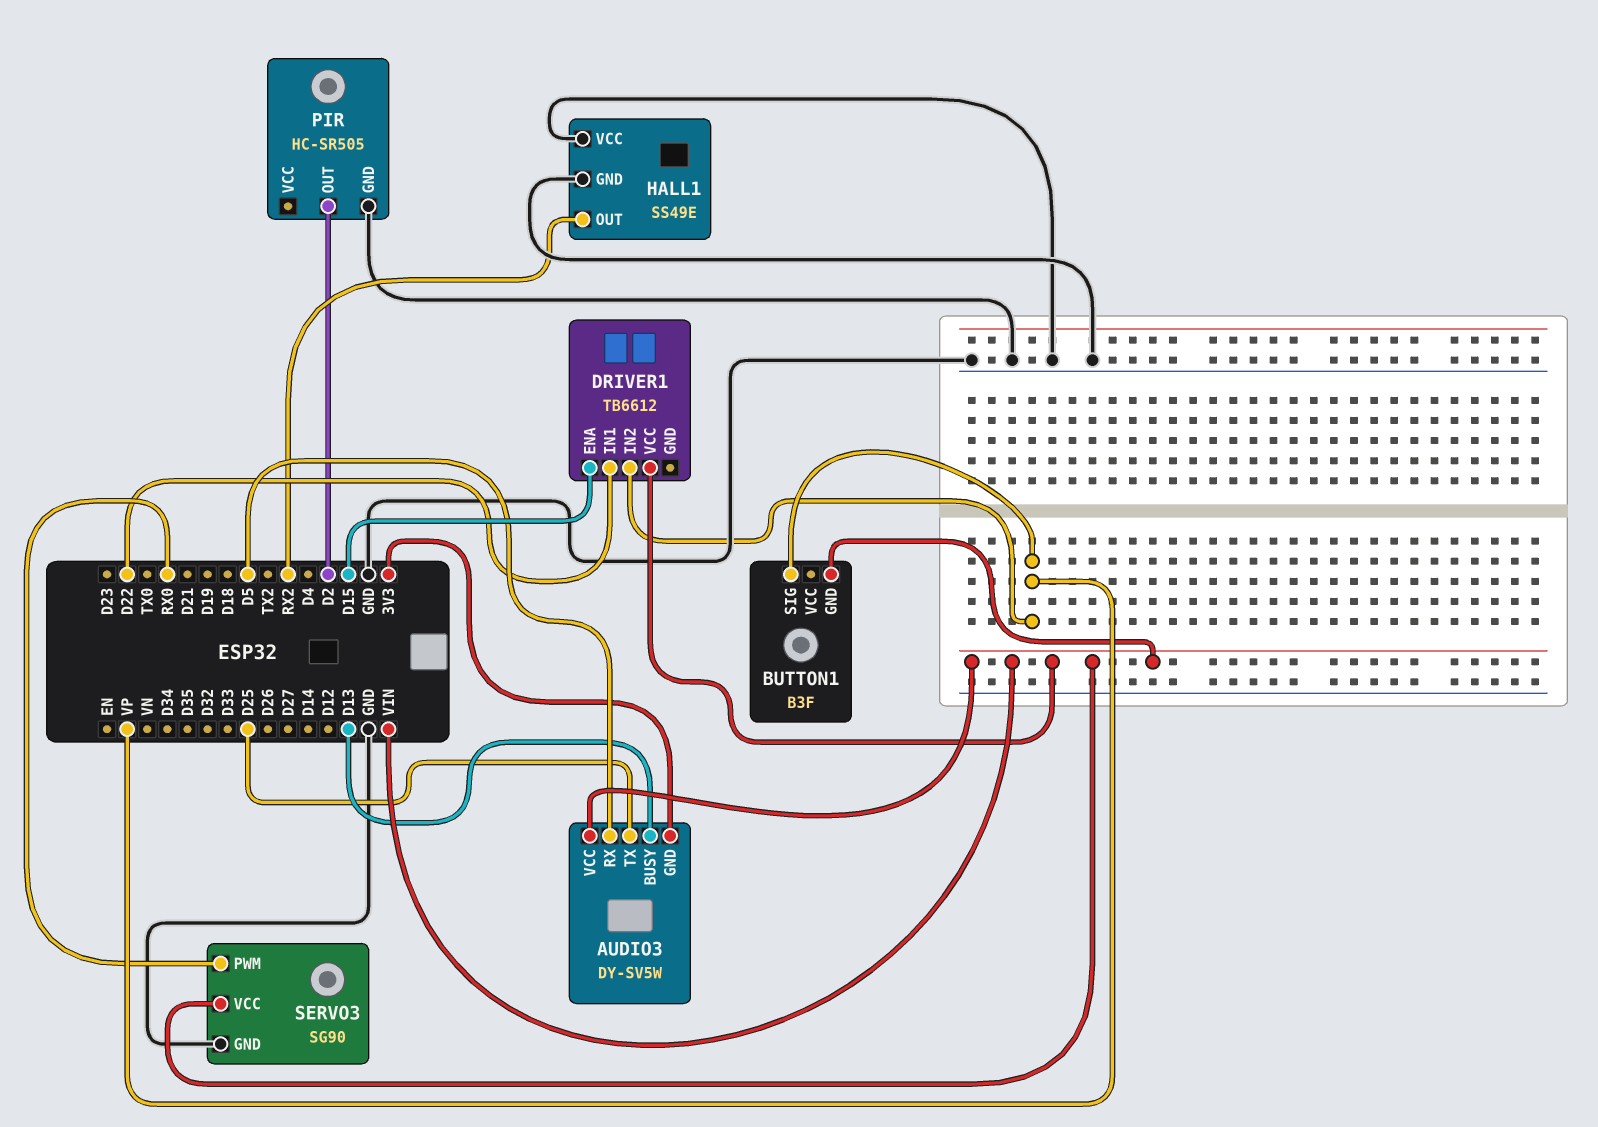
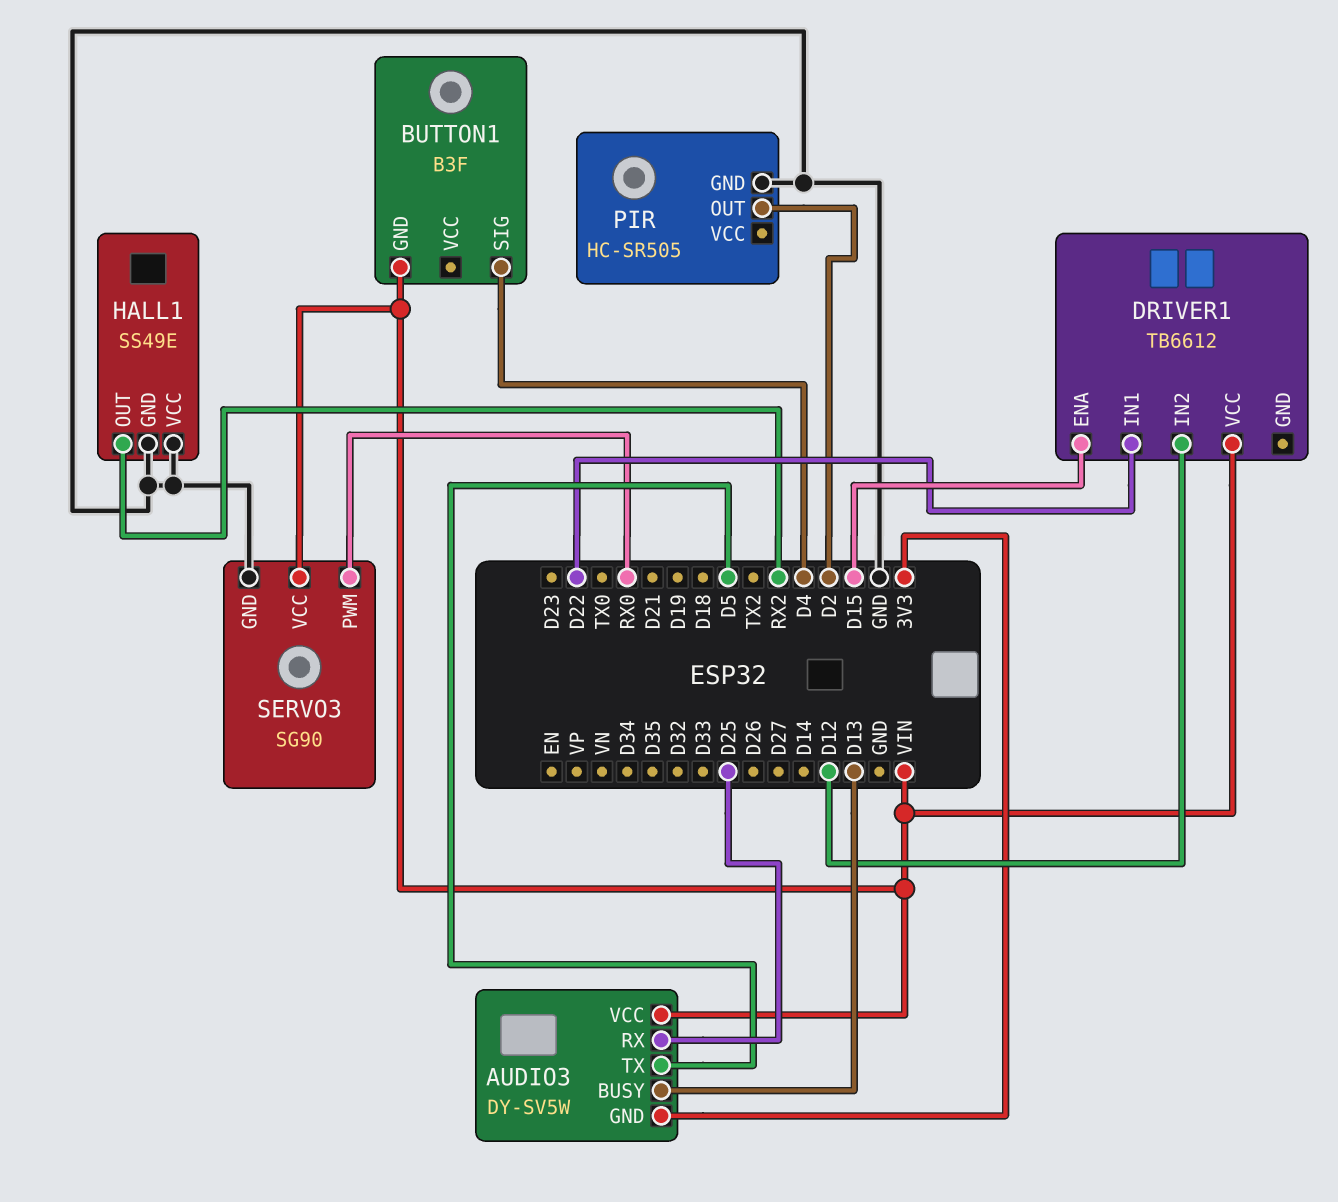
AUDIO3 pin RX: D5 -> D25
AUDIO3 pin TX: D25 -> D5
BUTTON1 pin SIG: VP -> D4
DRIVER1 pin IN2: VP -> D12

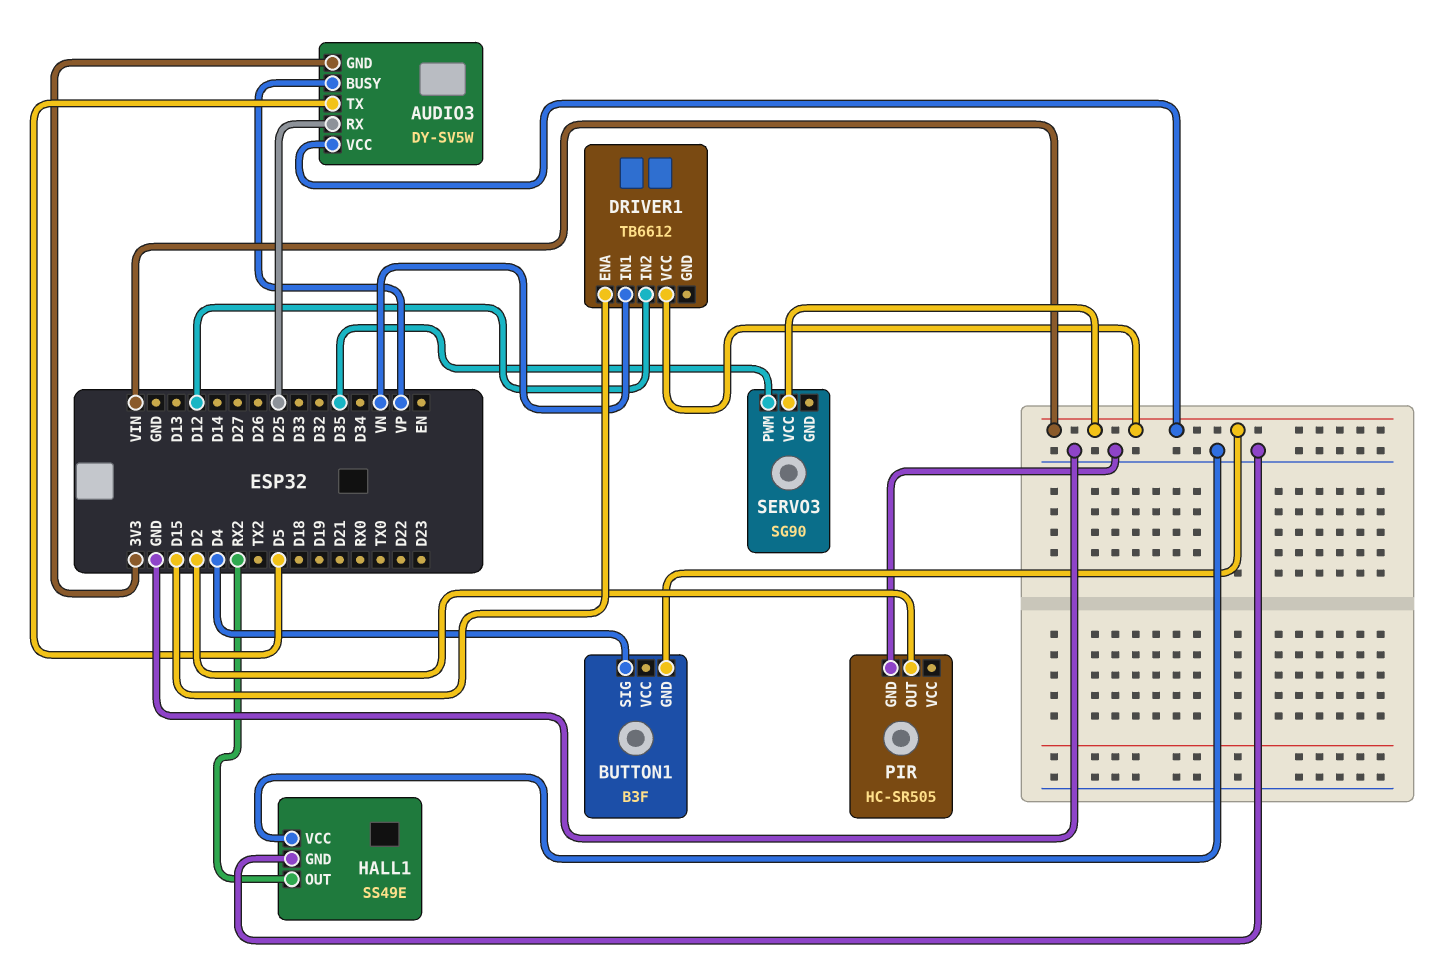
AUDIO3 pin BUSY: D13 -> VP
DRIVER1 pin IN1: D22 -> VN
SERVO3 pin GND: GND -> none
SERVO3 pin PWM: RX0 -> D35

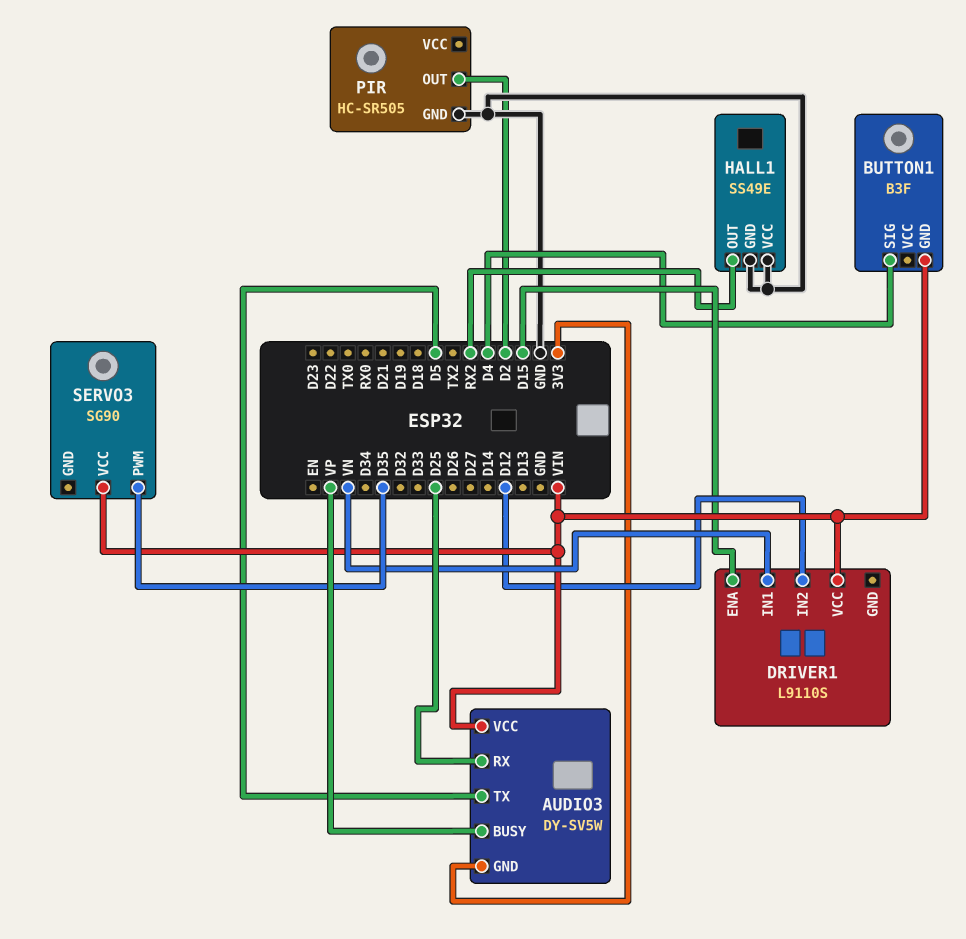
DRIVER1: TB6612 -> L9110S

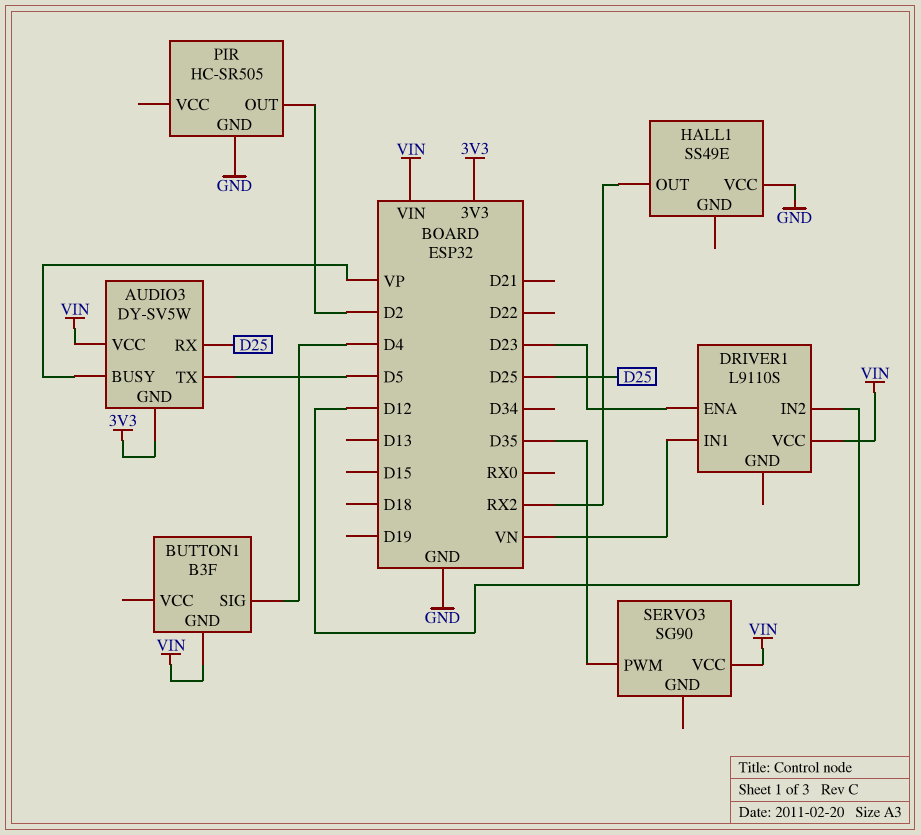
DRIVER1 pin ENA: D15 -> D23
HALL1 pin GND: GND -> none

